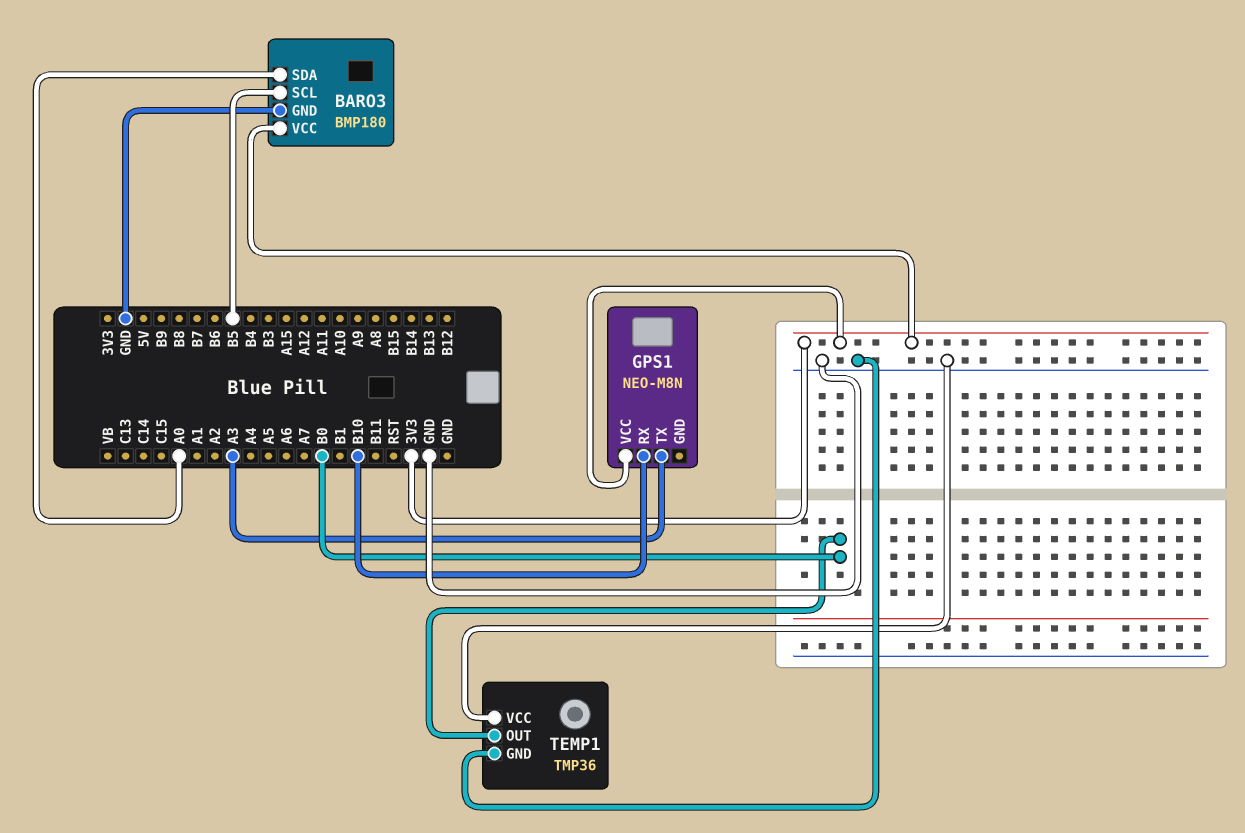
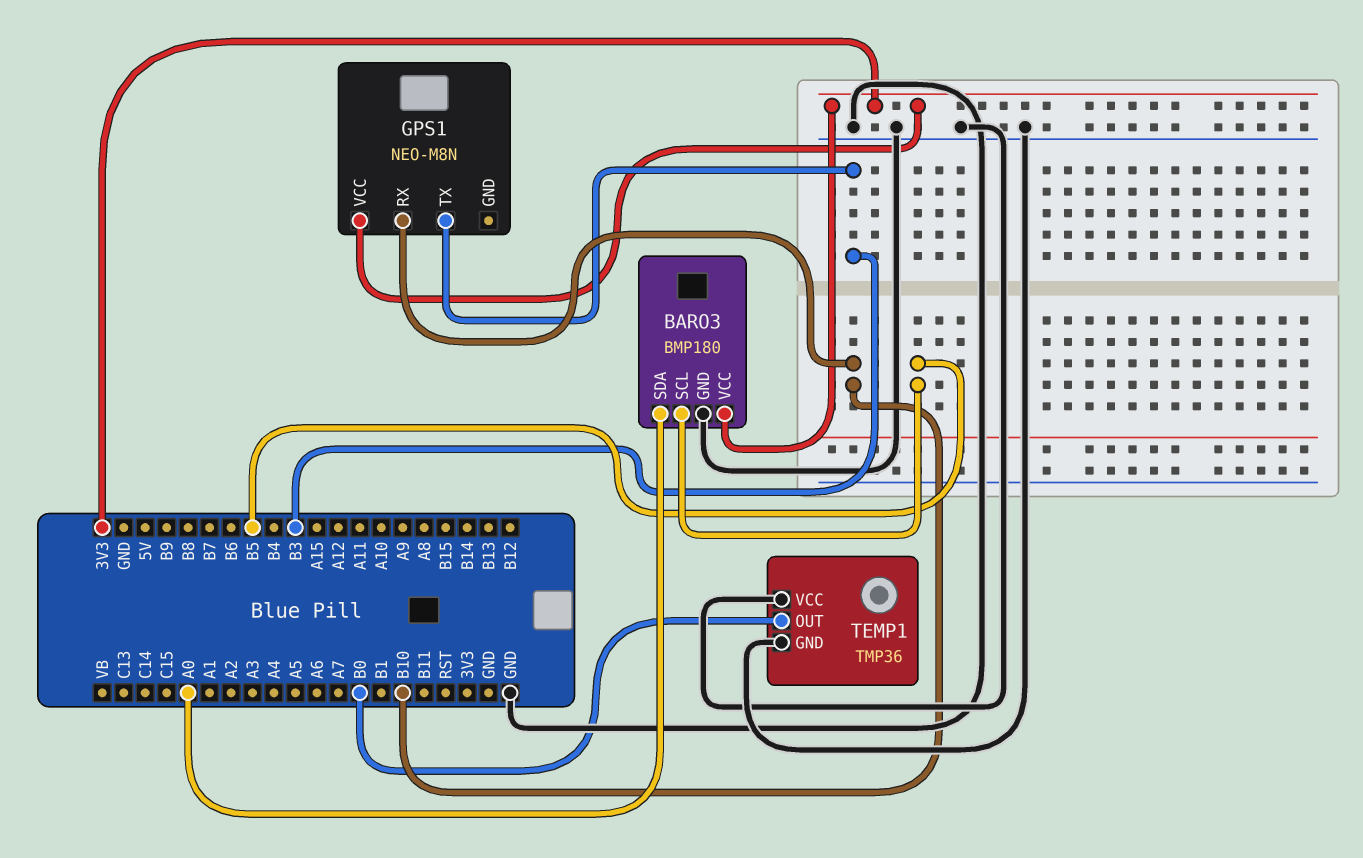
GPS1 pin TX: A3 -> B3

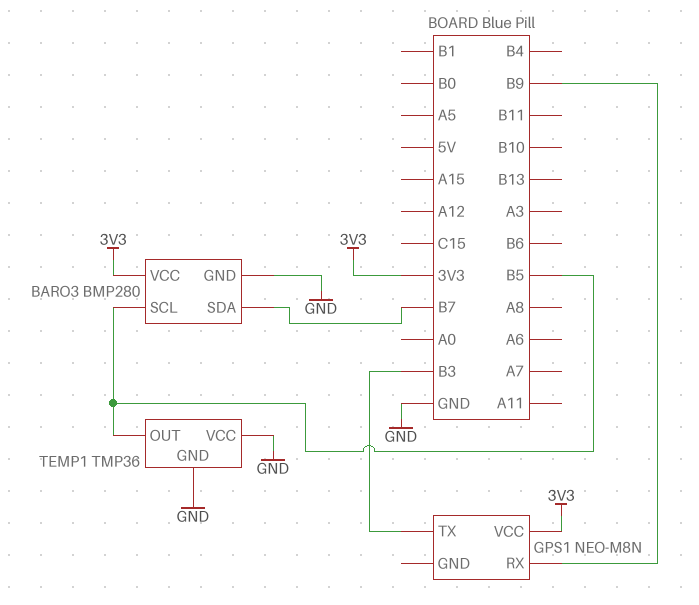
BARO3: BMP180 -> BMP280
BARO3 pin SDA: A0 -> B7
GPS1 pin RX: B10 -> B9
TEMP1 pin OUT: B0 -> B5

